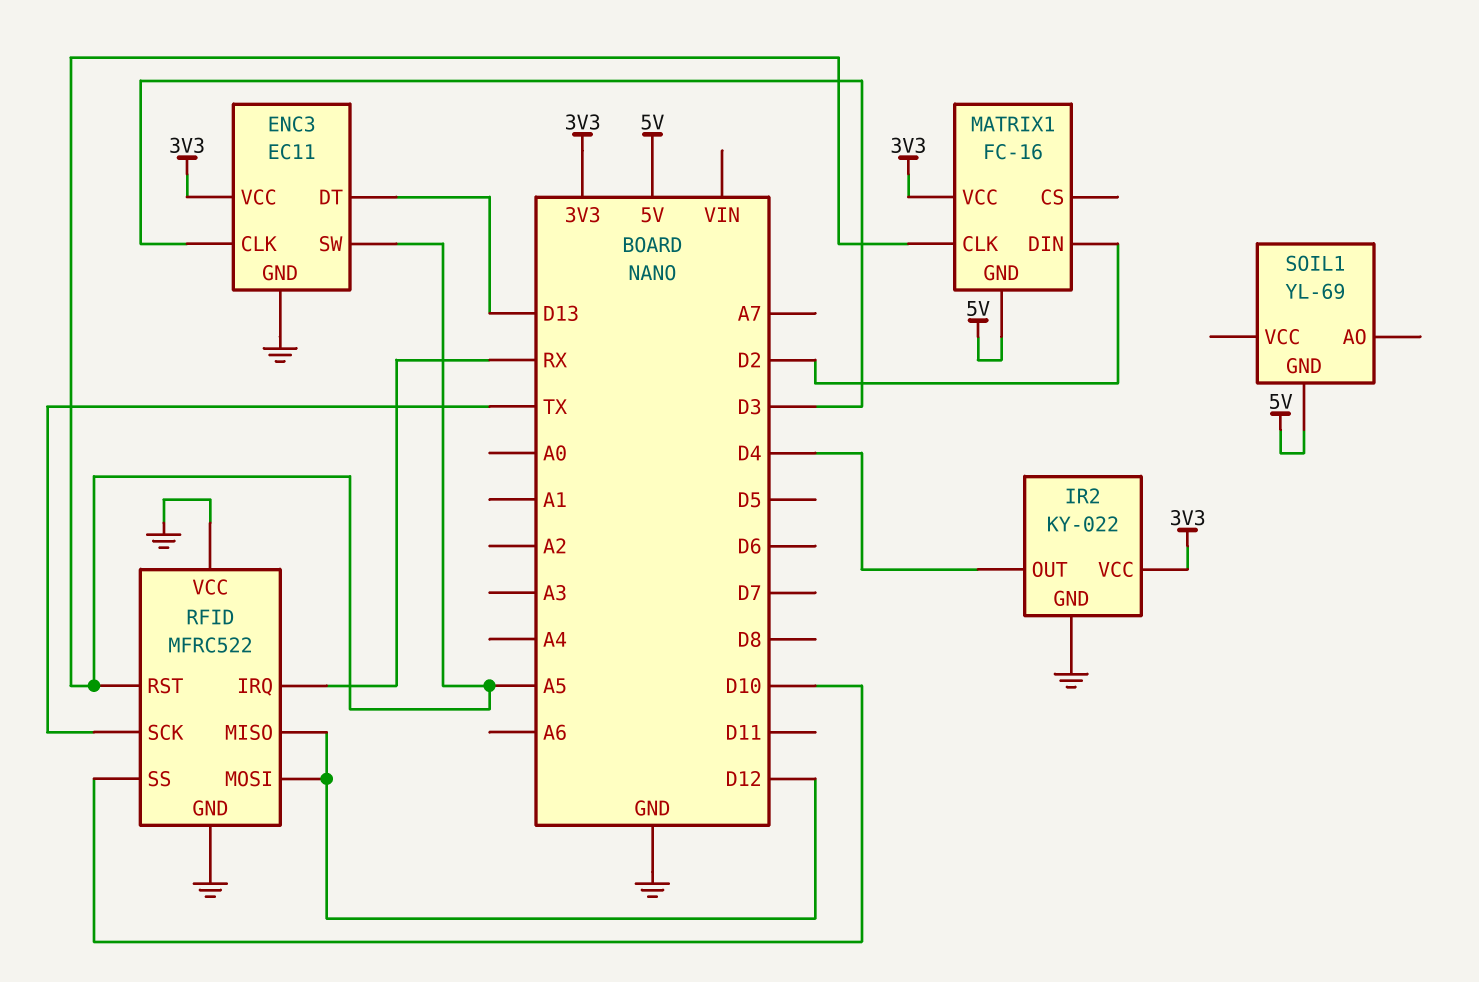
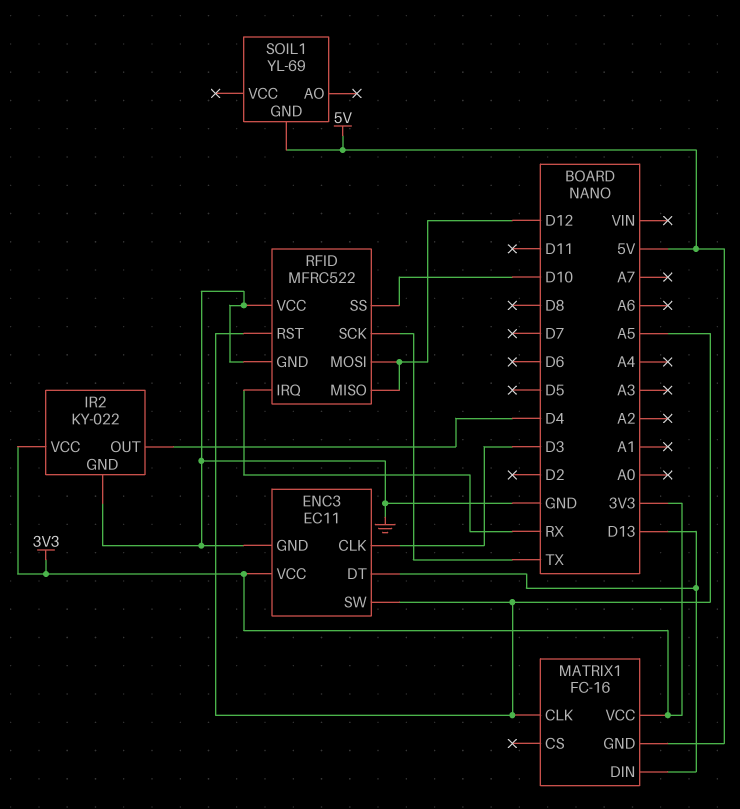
MATRIX1 pin DIN: D2 -> D13

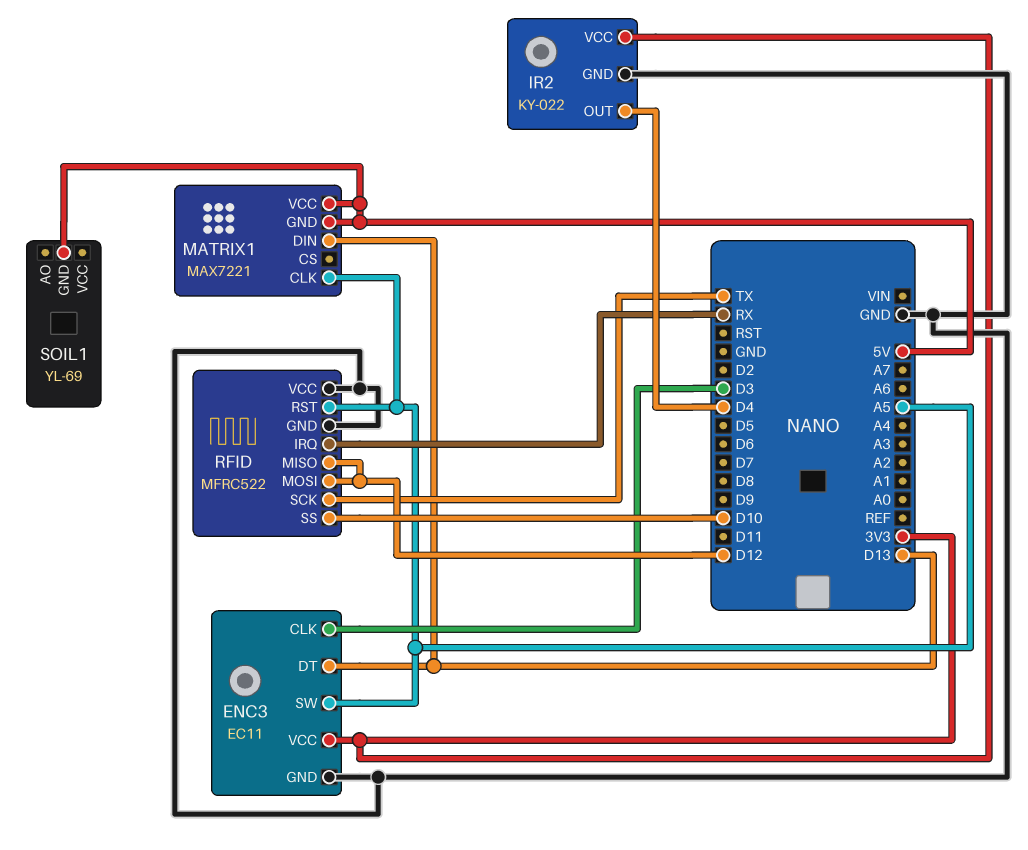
MATRIX1: FC-16 -> MAX7221
MATRIX1 pin VCC: 3V3 -> 5V

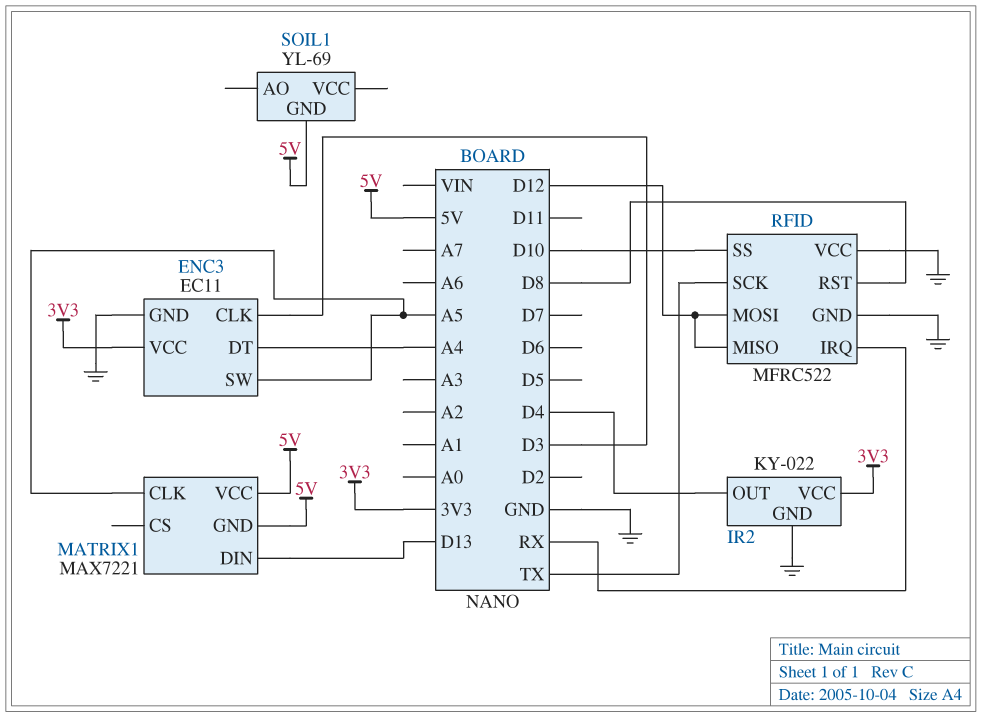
ENC3 pin DT: D13 -> A4
RFID pin RST: A5 -> D8

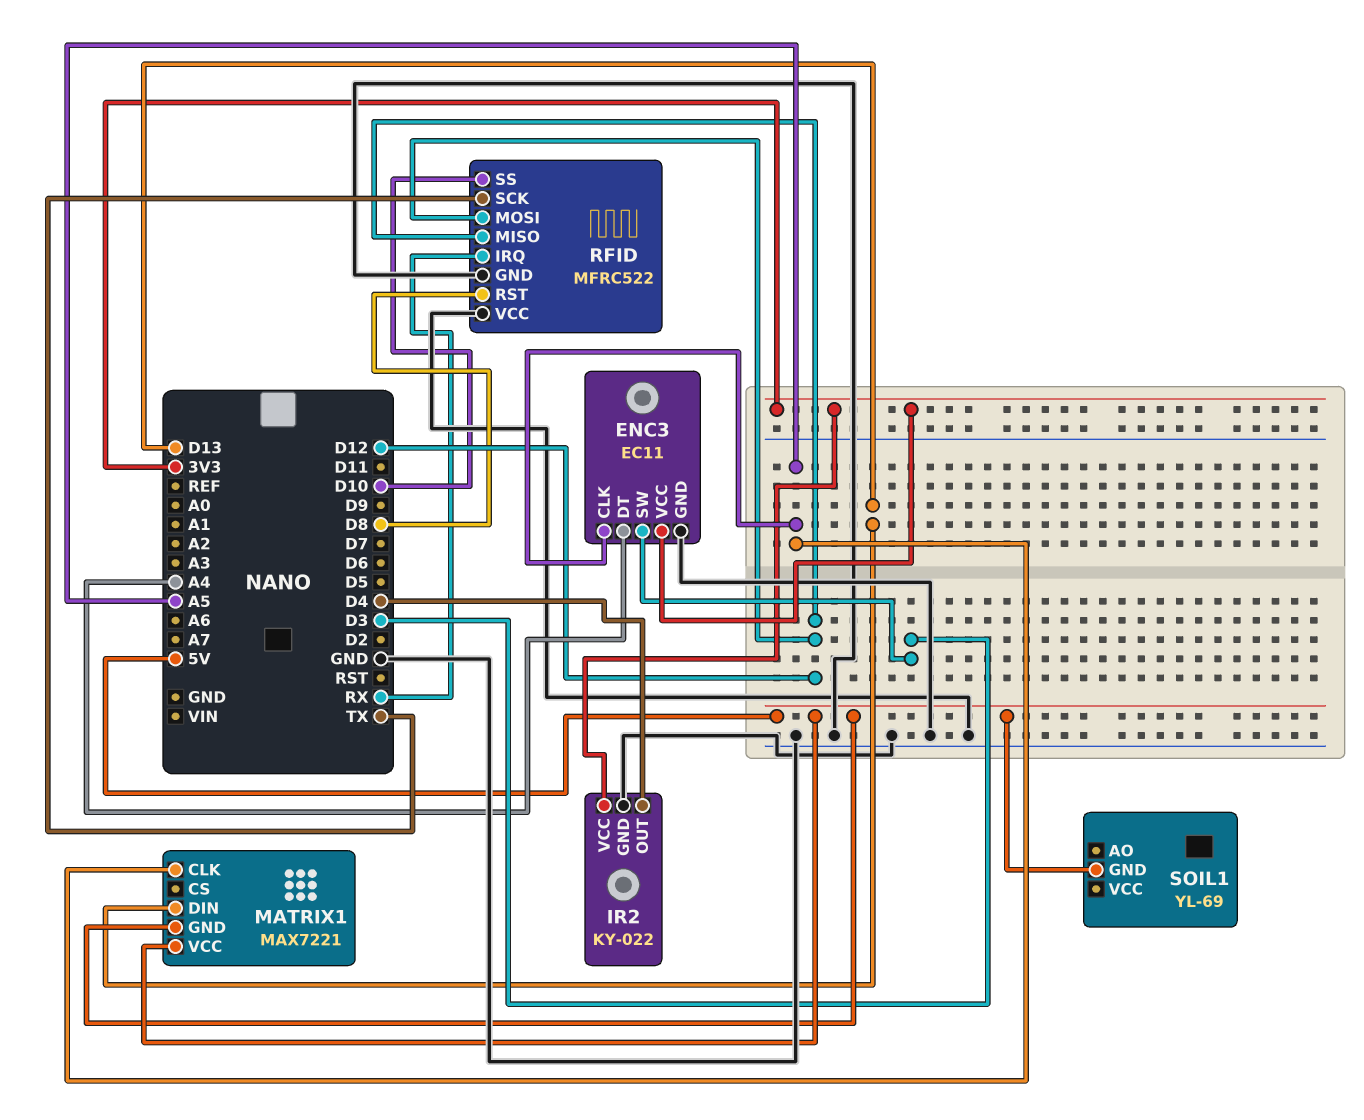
ENC3 pin CLK: D3 -> A5
ENC3 pin SW: A5 -> D3

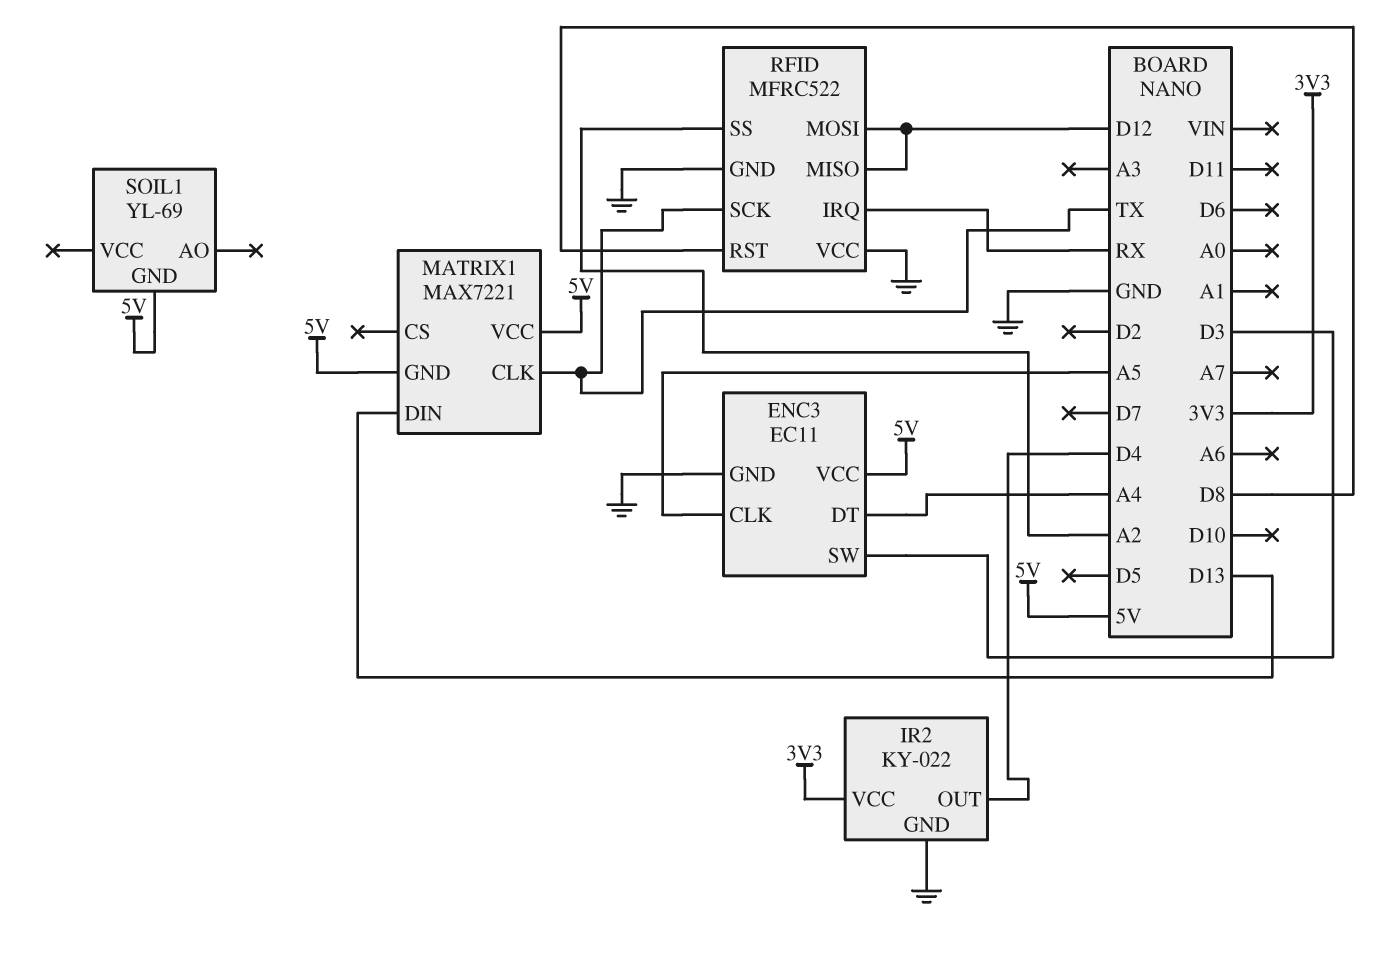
ENC3 pin VCC: 3V3 -> 5V
MATRIX1 pin CLK: A5 -> TX
RFID pin SS: D10 -> A2

